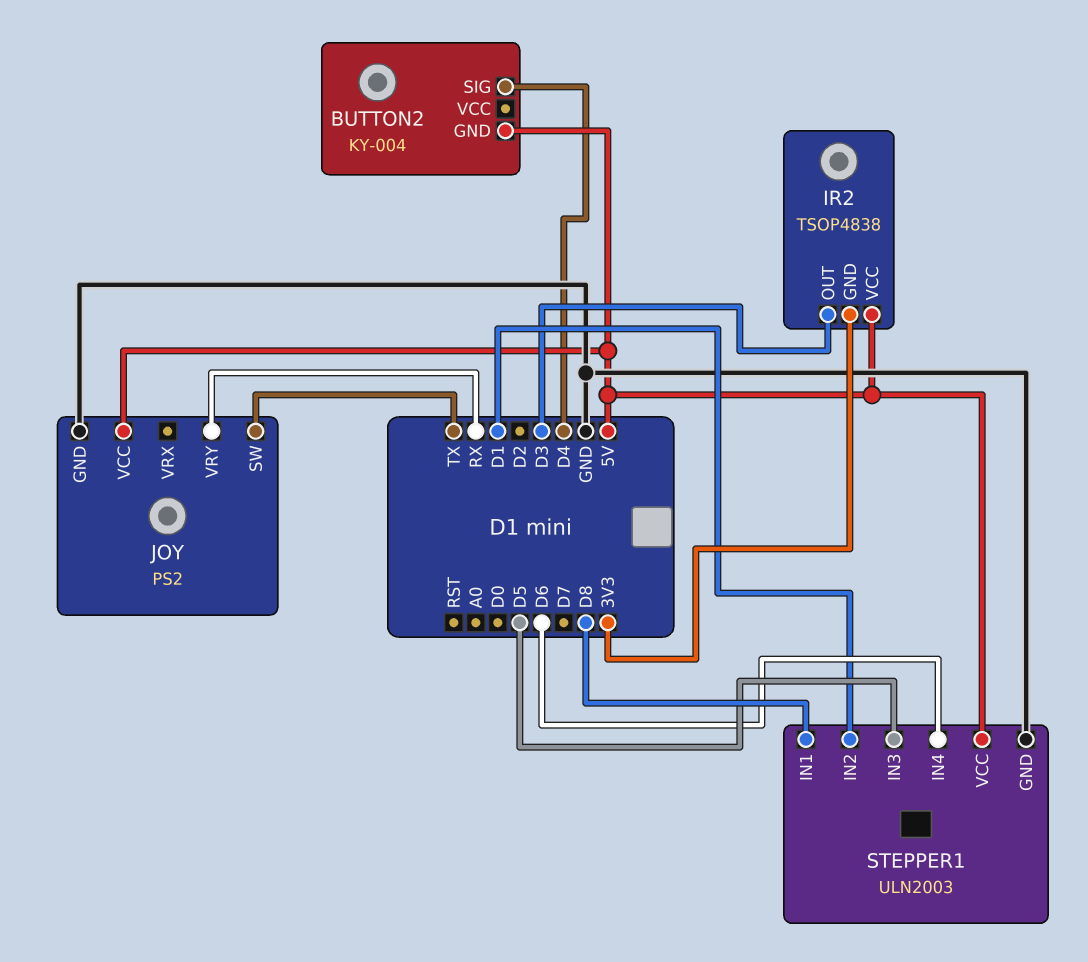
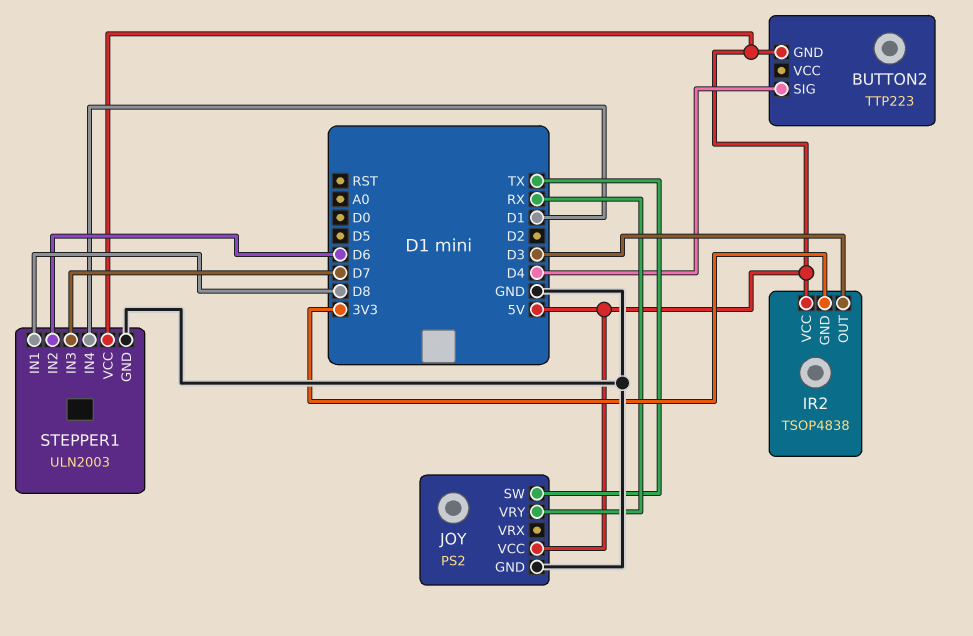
BUTTON2: KY-004 -> TTP223
STEPPER1 pin IN2: D1 -> D6
STEPPER1 pin IN3: D5 -> D7
STEPPER1 pin IN4: D6 -> D1

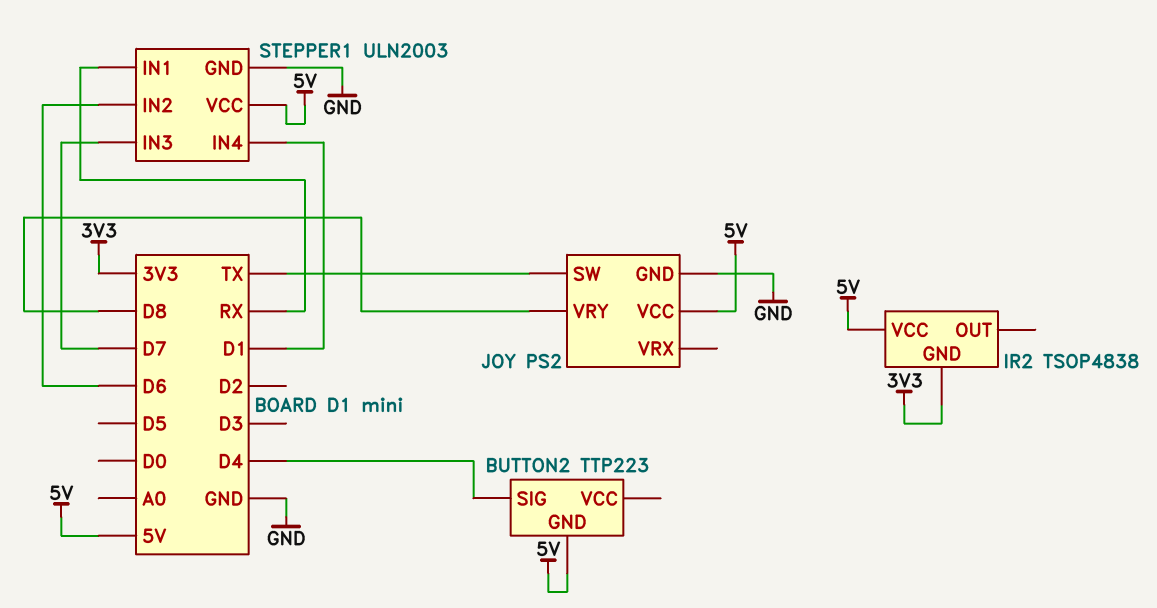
IR2 pin OUT: D3 -> none
JOY pin VRY: RX -> D8
STEPPER1 pin IN1: D8 -> RX

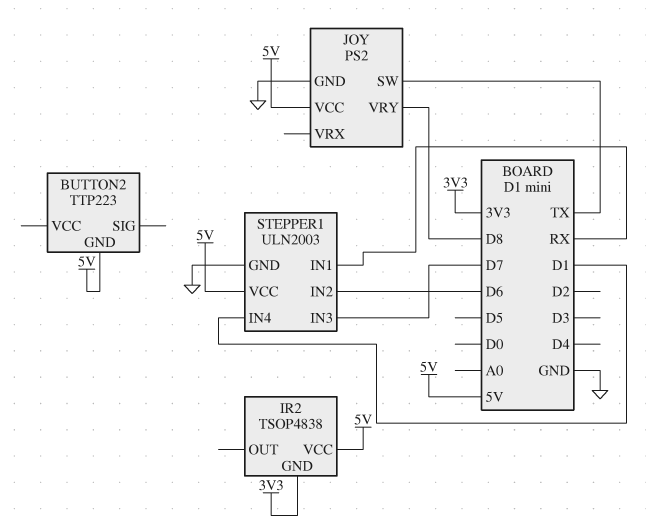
BUTTON2 pin SIG: D4 -> none

